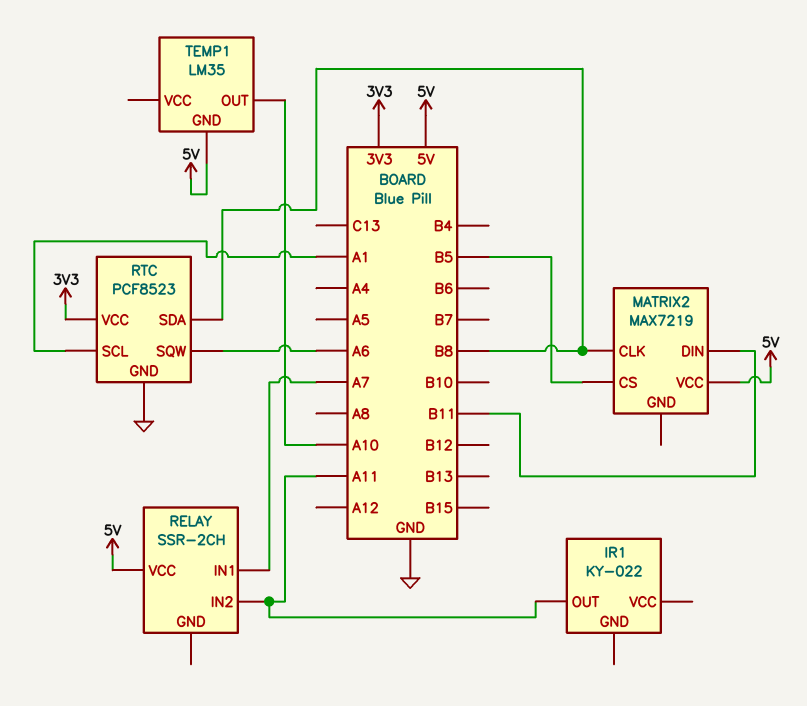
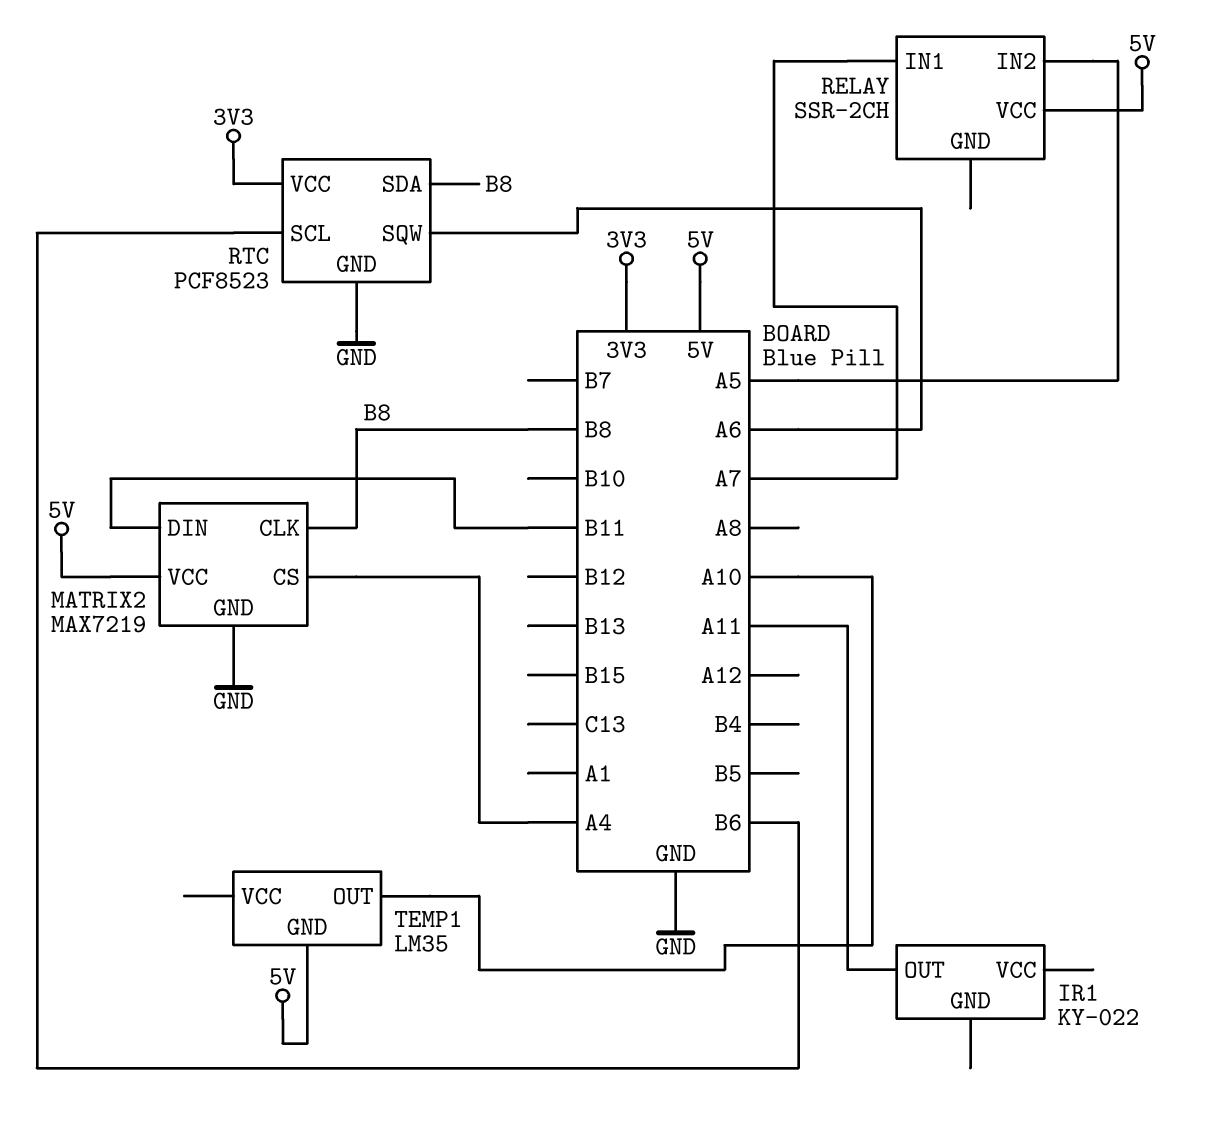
MATRIX2 pin CS: B5 -> A4
MATRIX2 pin GND: none -> GND
RELAY pin IN2: A11 -> A5
RTC pin SCL: A1 -> B6

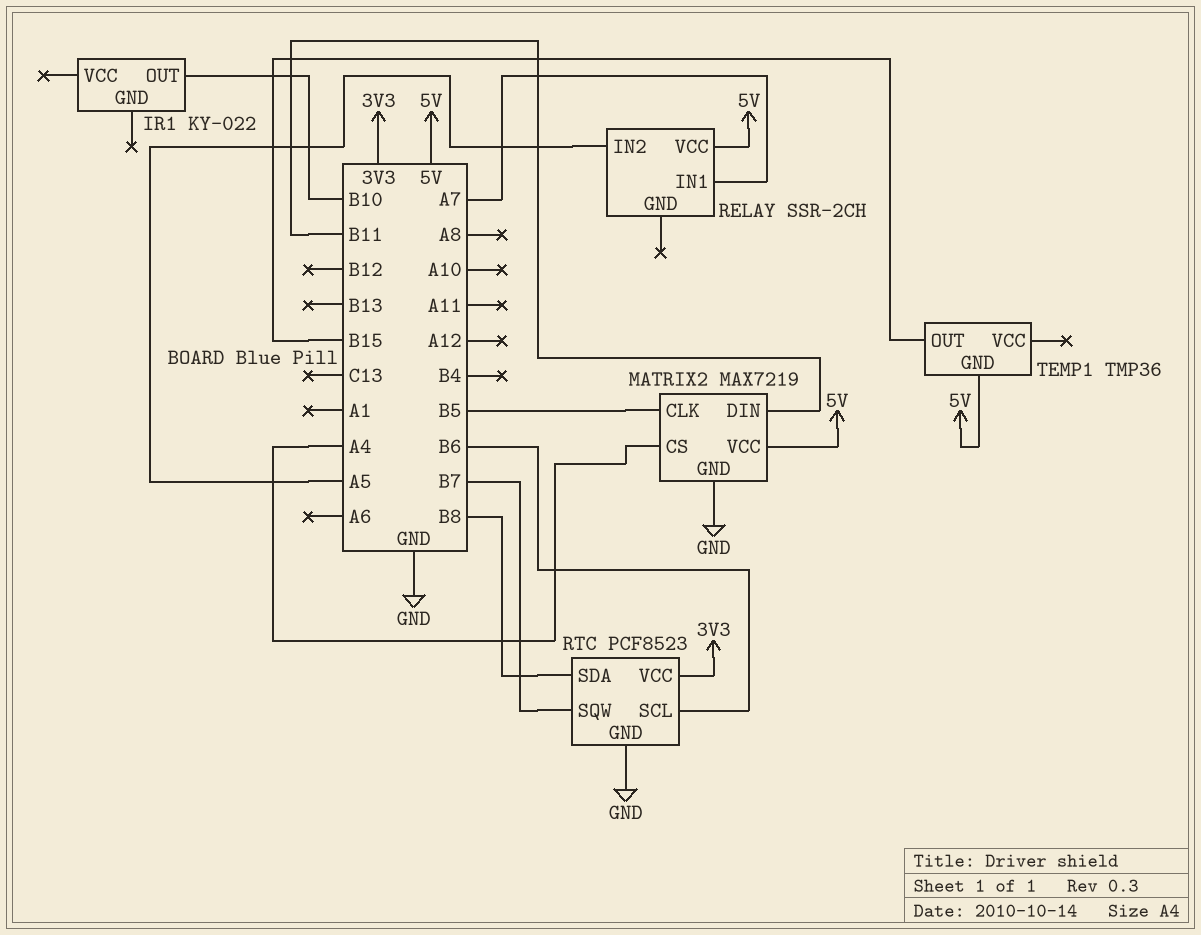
IR1 pin OUT: A11 -> B10
MATRIX2 pin CLK: B8 -> B5
RTC pin SQW: A6 -> B7
TEMP1: LM35 -> TMP36
TEMP1 pin OUT: A10 -> B15

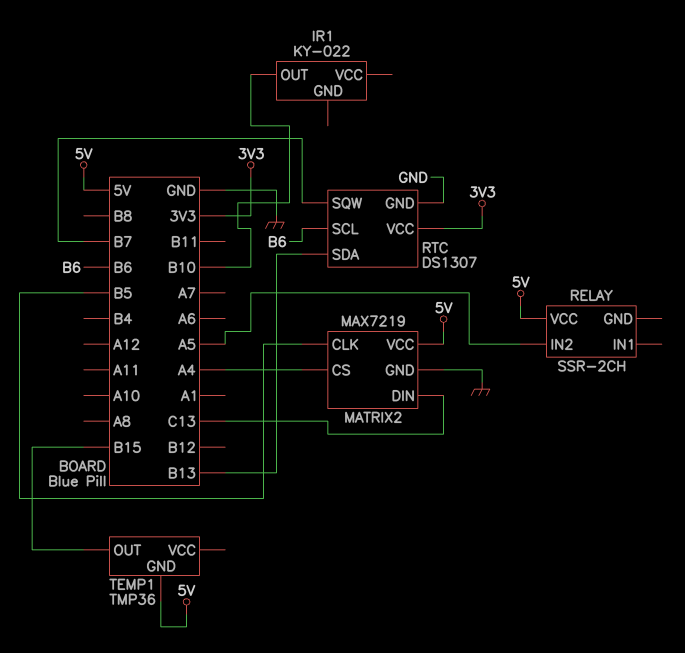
MATRIX2 pin DIN: B11 -> C13
RELAY pin IN1: A7 -> none
RTC: PCF8523 -> DS1307
RTC pin SDA: B8 -> B13

